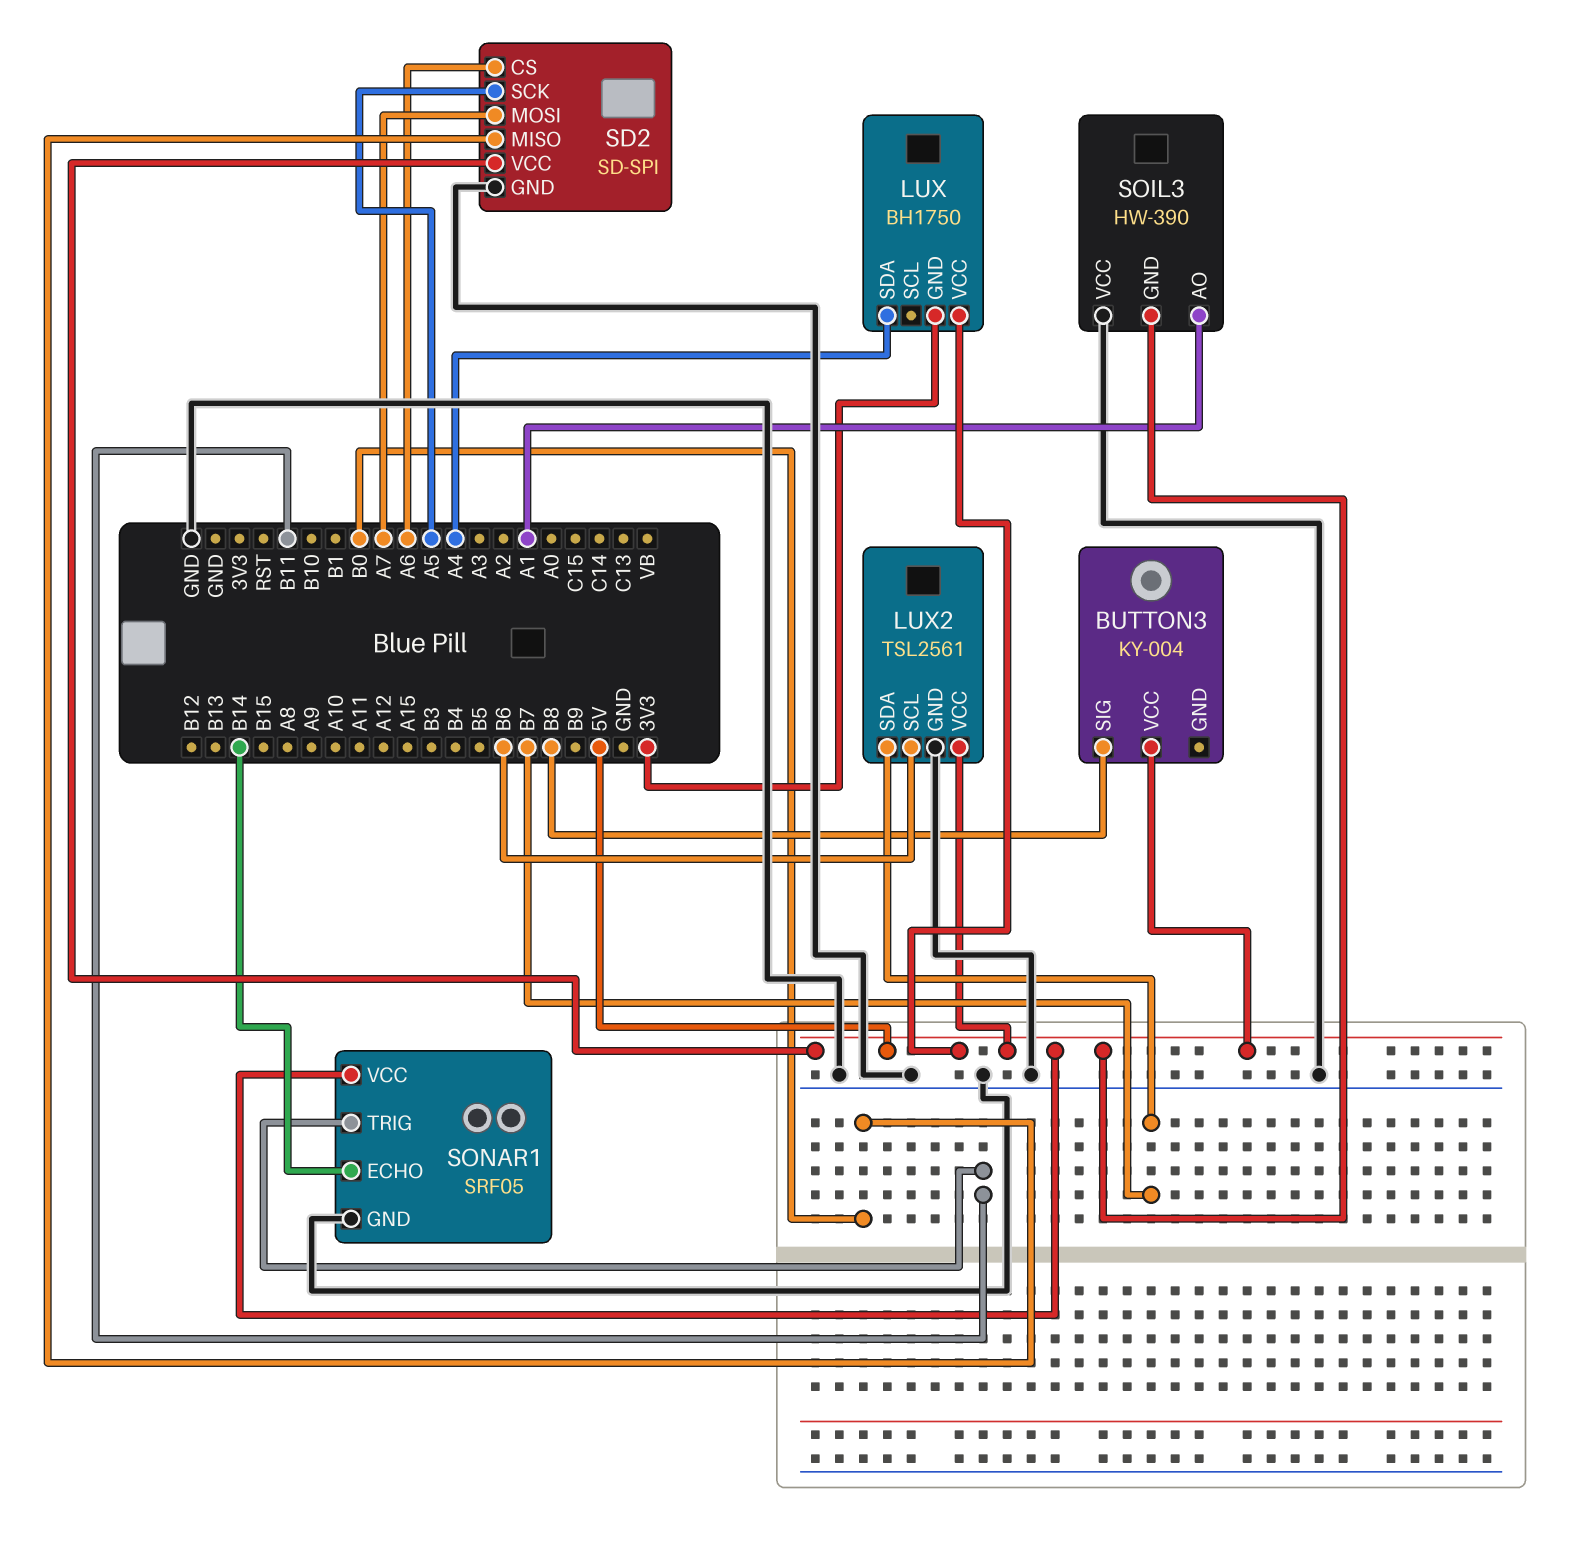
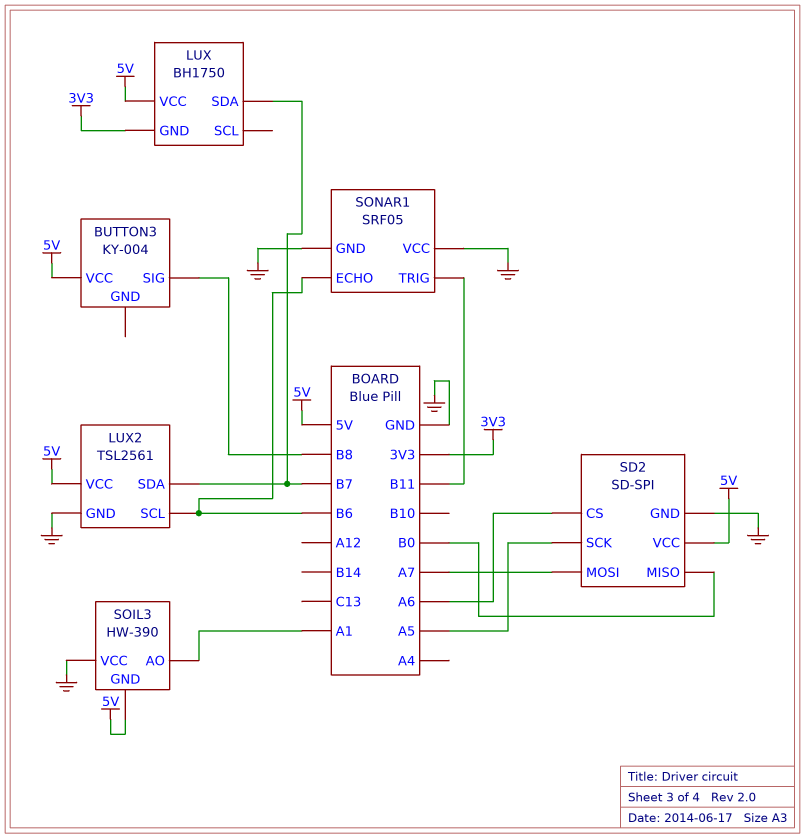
LUX pin SDA: A4 -> B7
SONAR1 pin ECHO: B14 -> B6
SONAR1 pin VCC: 5V -> GND

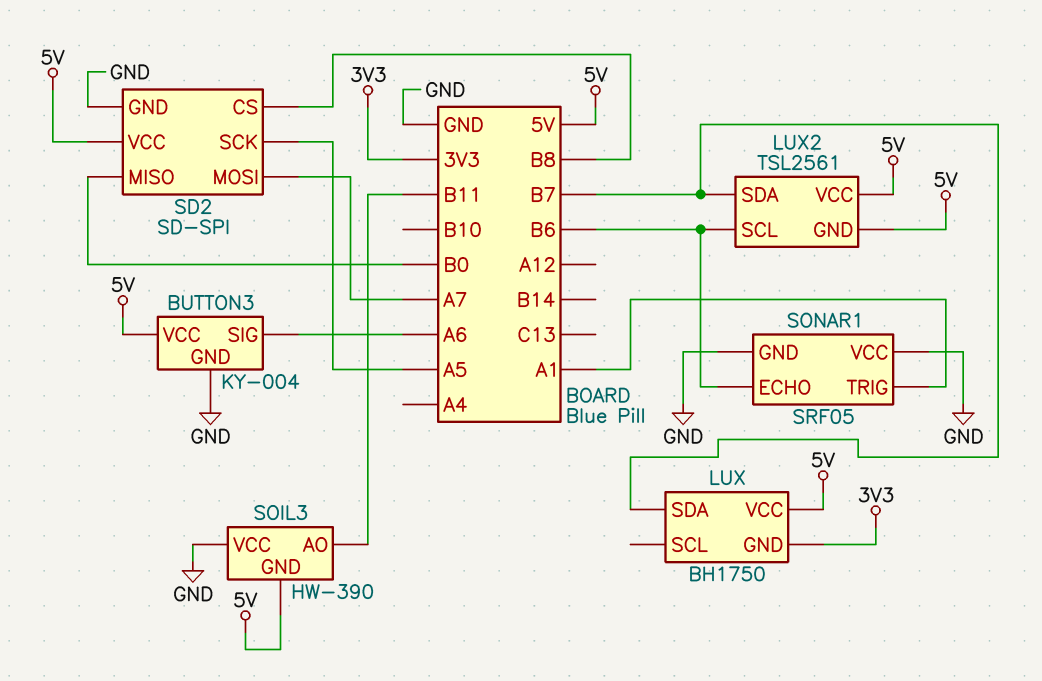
BUTTON3 pin GND: none -> GND
BUTTON3 pin SIG: B8 -> A6
LUX2 pin GND: GND -> 5V
SD2 pin CS: A6 -> B8
SOIL3 pin AO: A1 -> B11
SONAR1 pin TRIG: B11 -> A1

